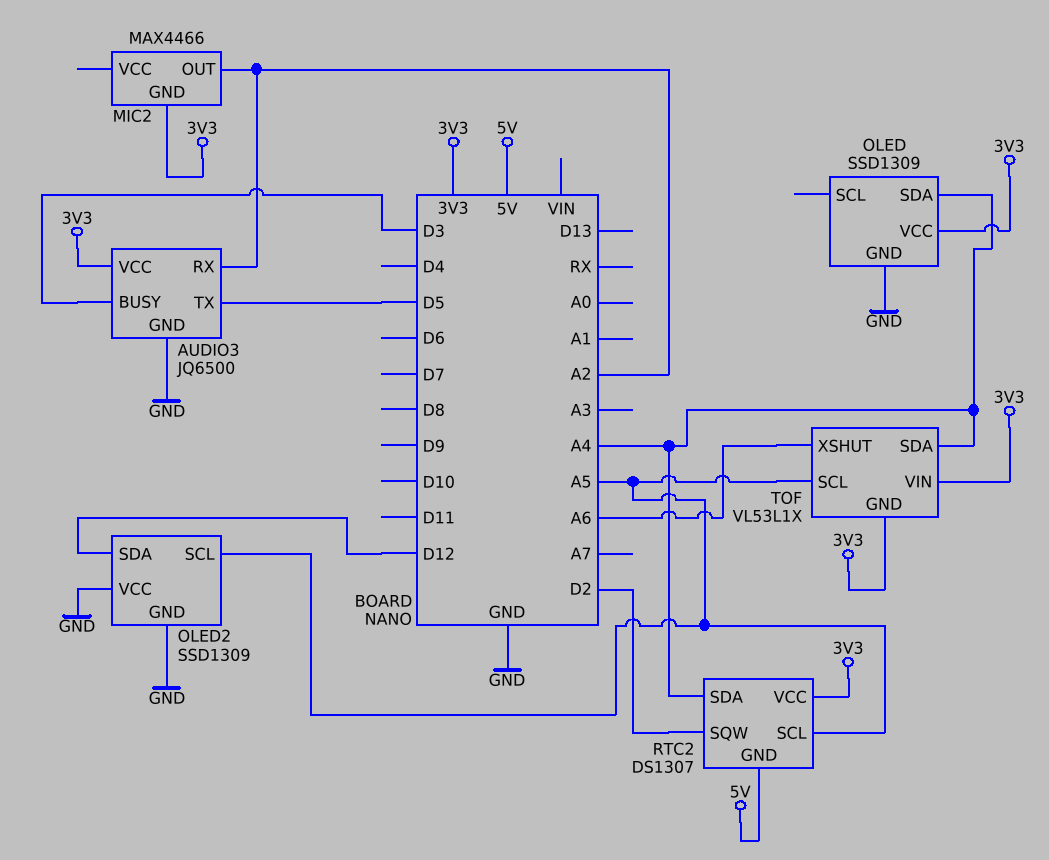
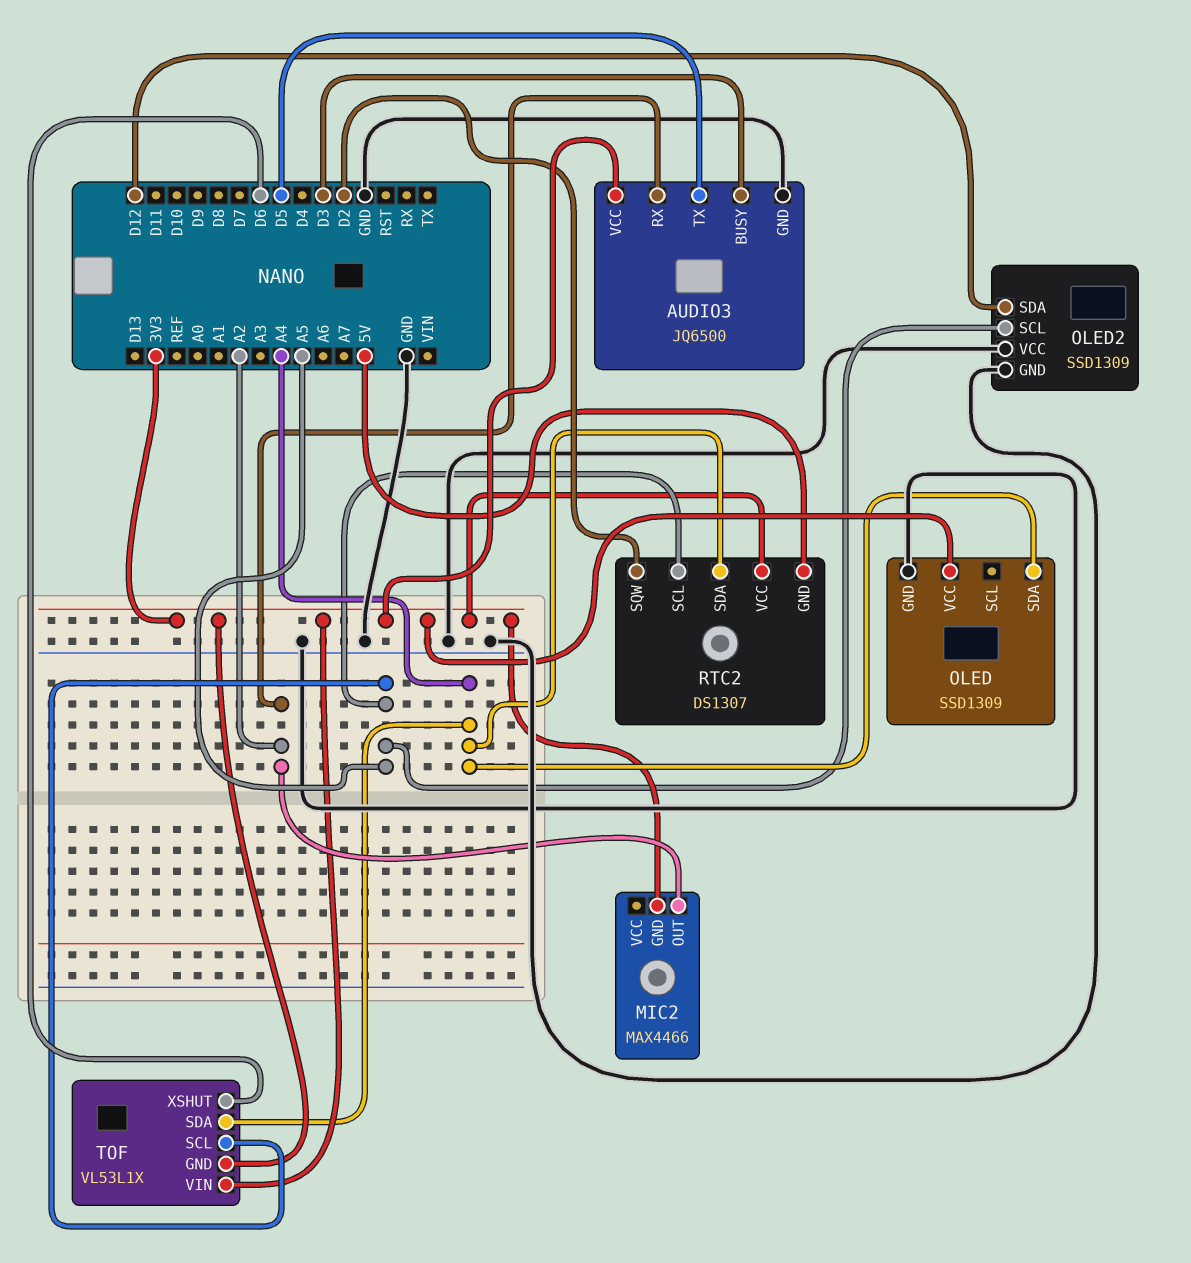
TOF pin XSHUT: A6 -> D6

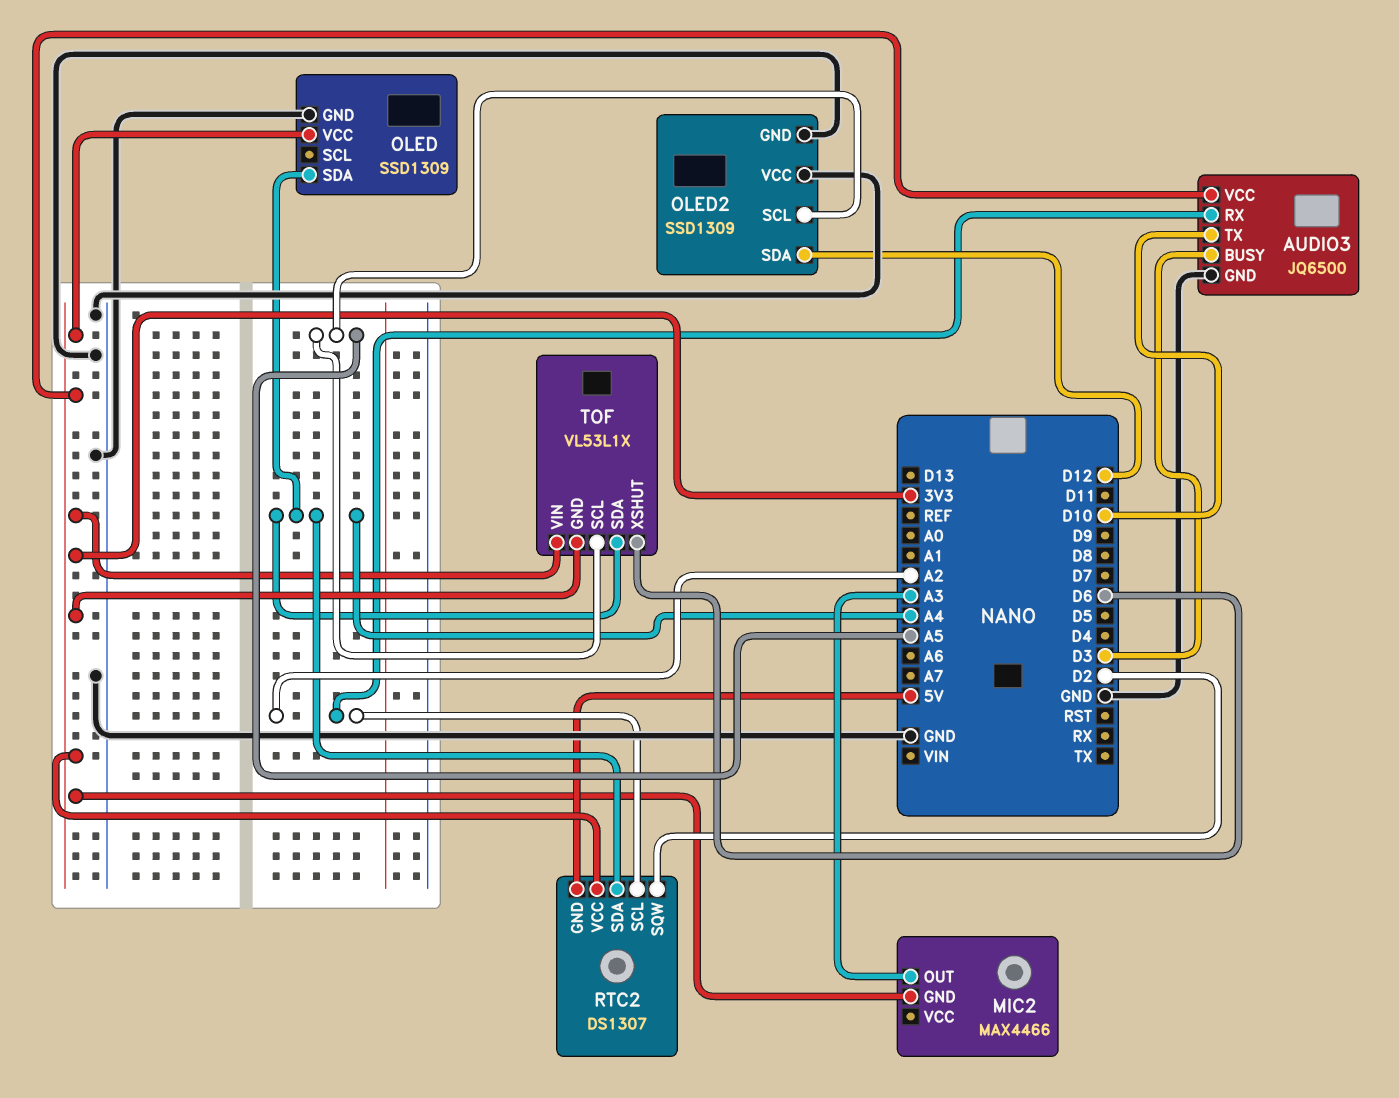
AUDIO3 pin TX: D5 -> D10
MIC2 pin OUT: A2 -> A3
RTC2 pin SCL: A5 -> A2

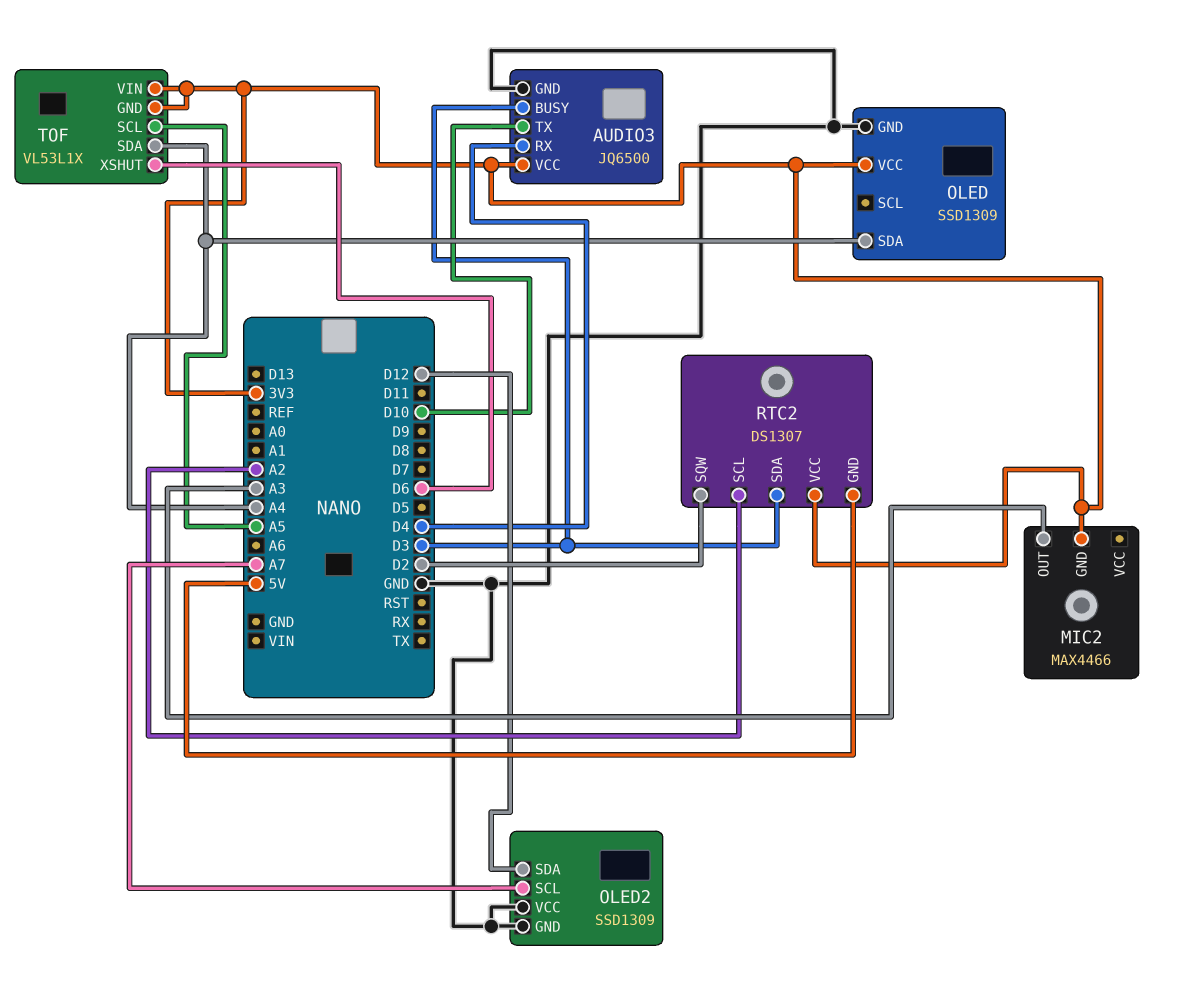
AUDIO3 pin RX: A2 -> D4
OLED2 pin SCL: A5 -> A7
RTC2 pin SDA: A4 -> D3

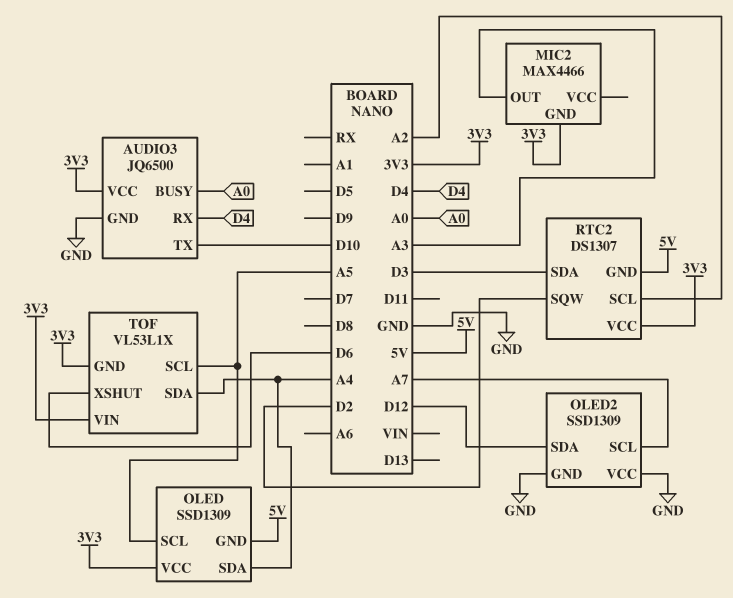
AUDIO3 pin BUSY: D3 -> A0
OLED pin GND: GND -> 5V
OLED pin SCL: none -> A5

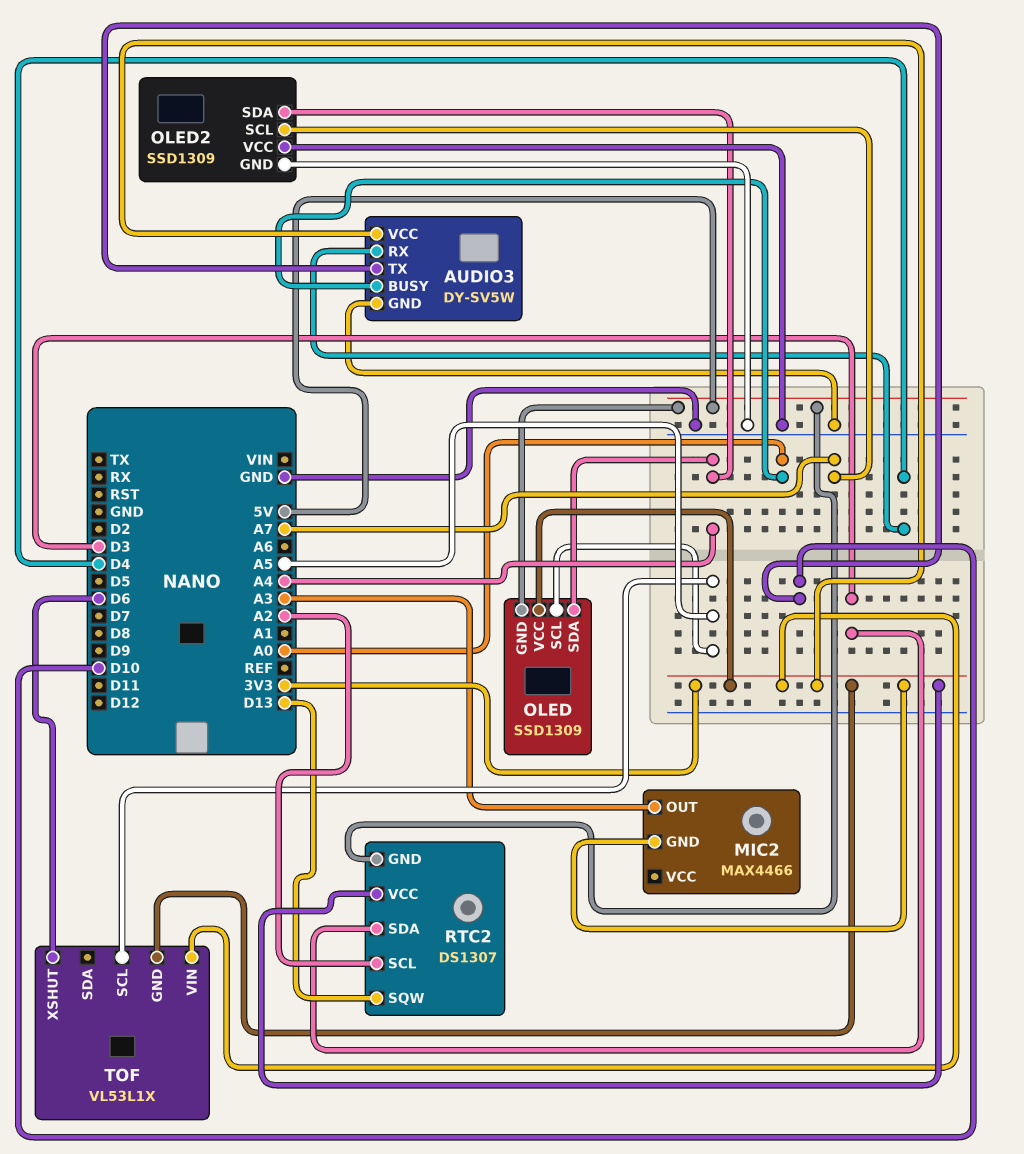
AUDIO3: JQ6500 -> DY-SV5W
OLED2 pin SDA: D12 -> A4
RTC2 pin SQW: D2 -> D13
TOF pin SDA: A4 -> none

